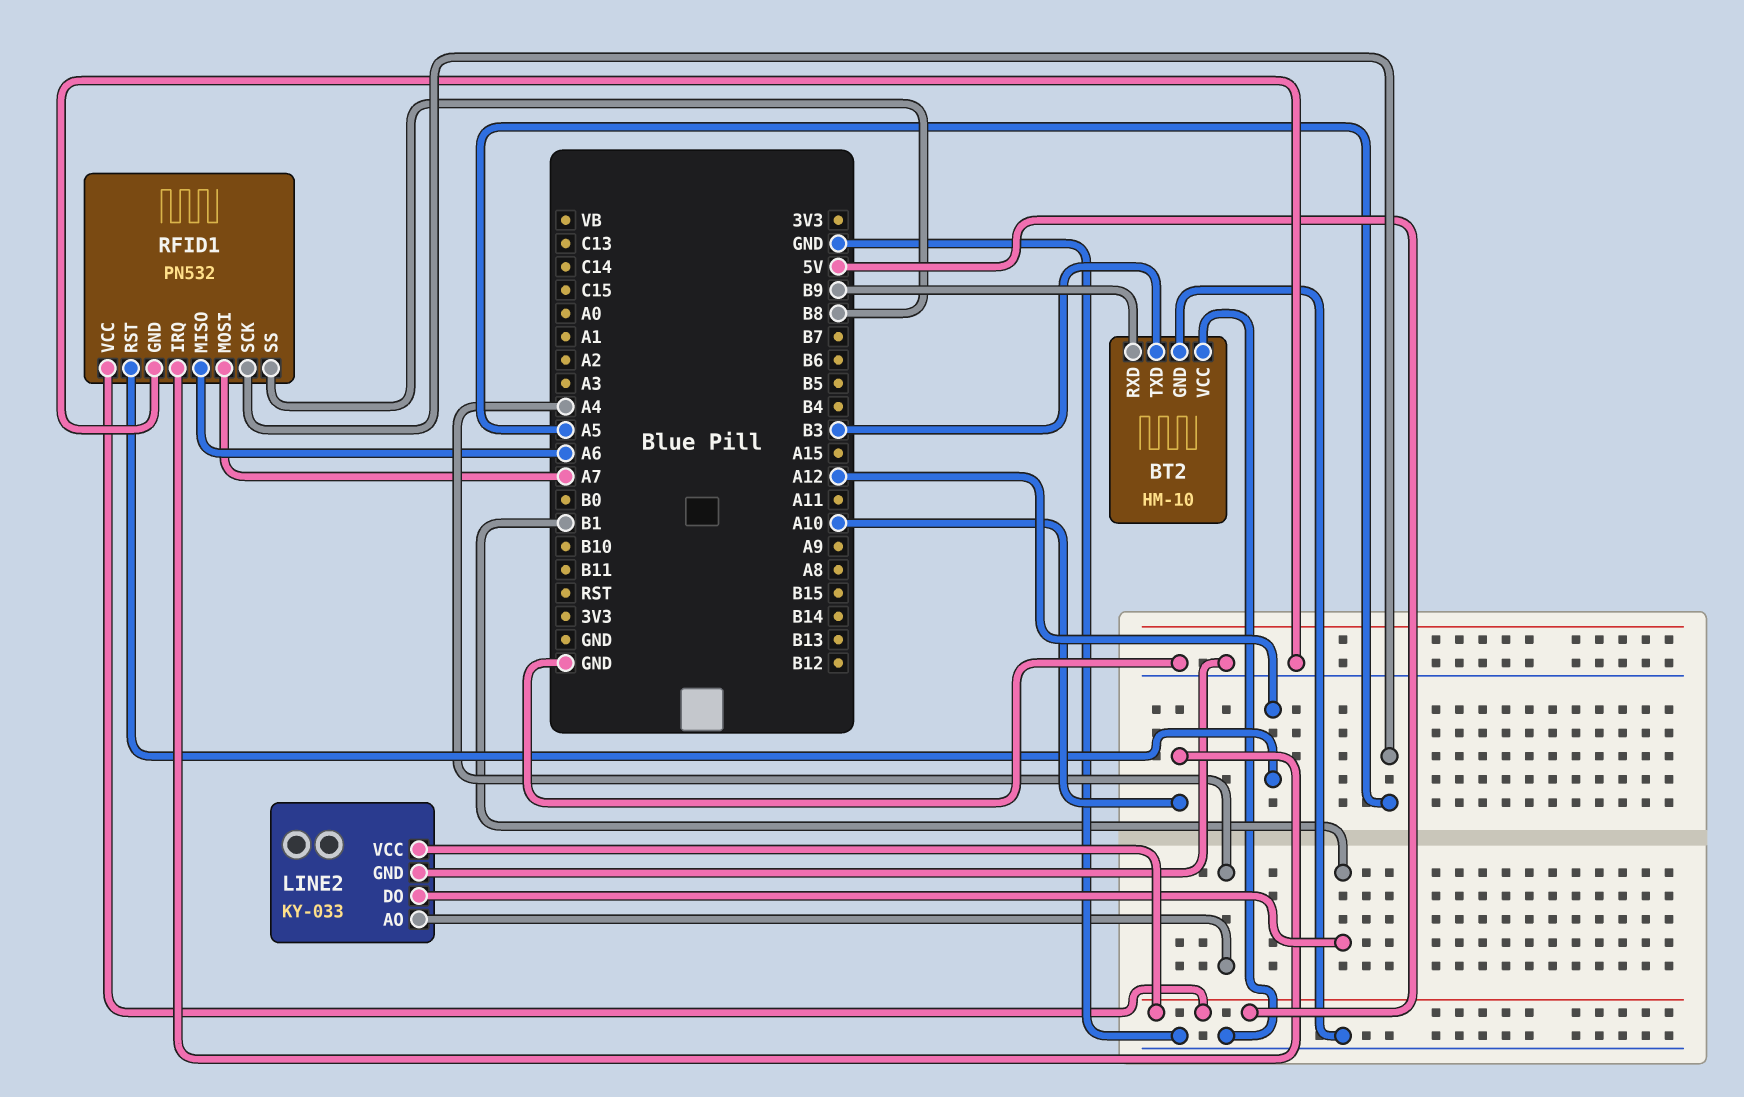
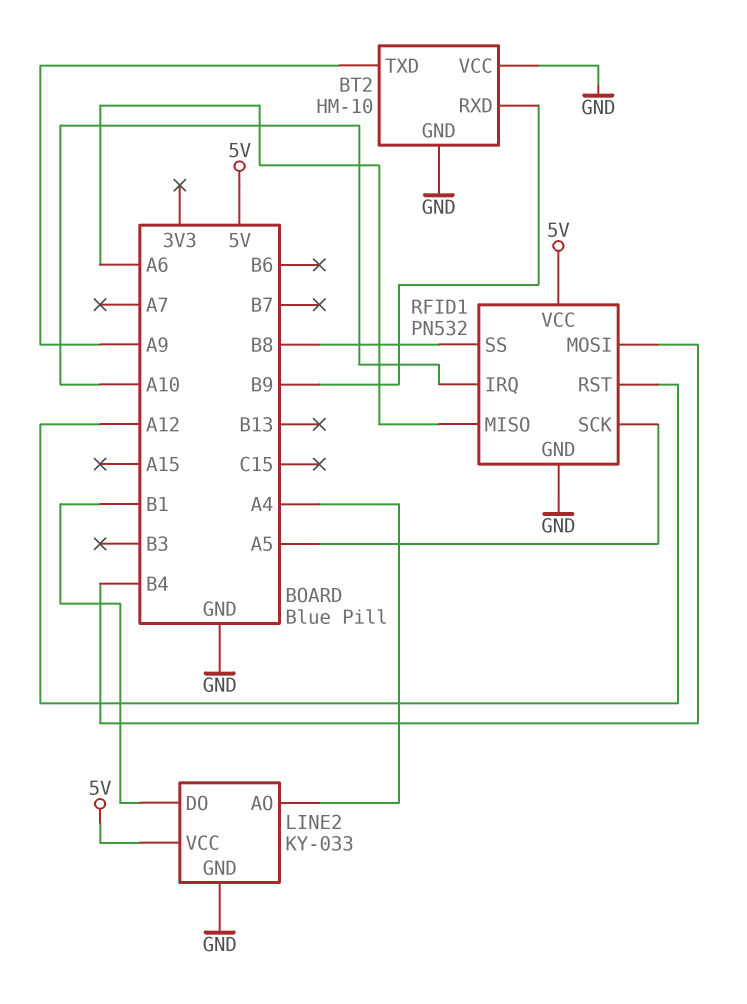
BT2 pin TXD: B3 -> A9
RFID1 pin MOSI: A7 -> B4

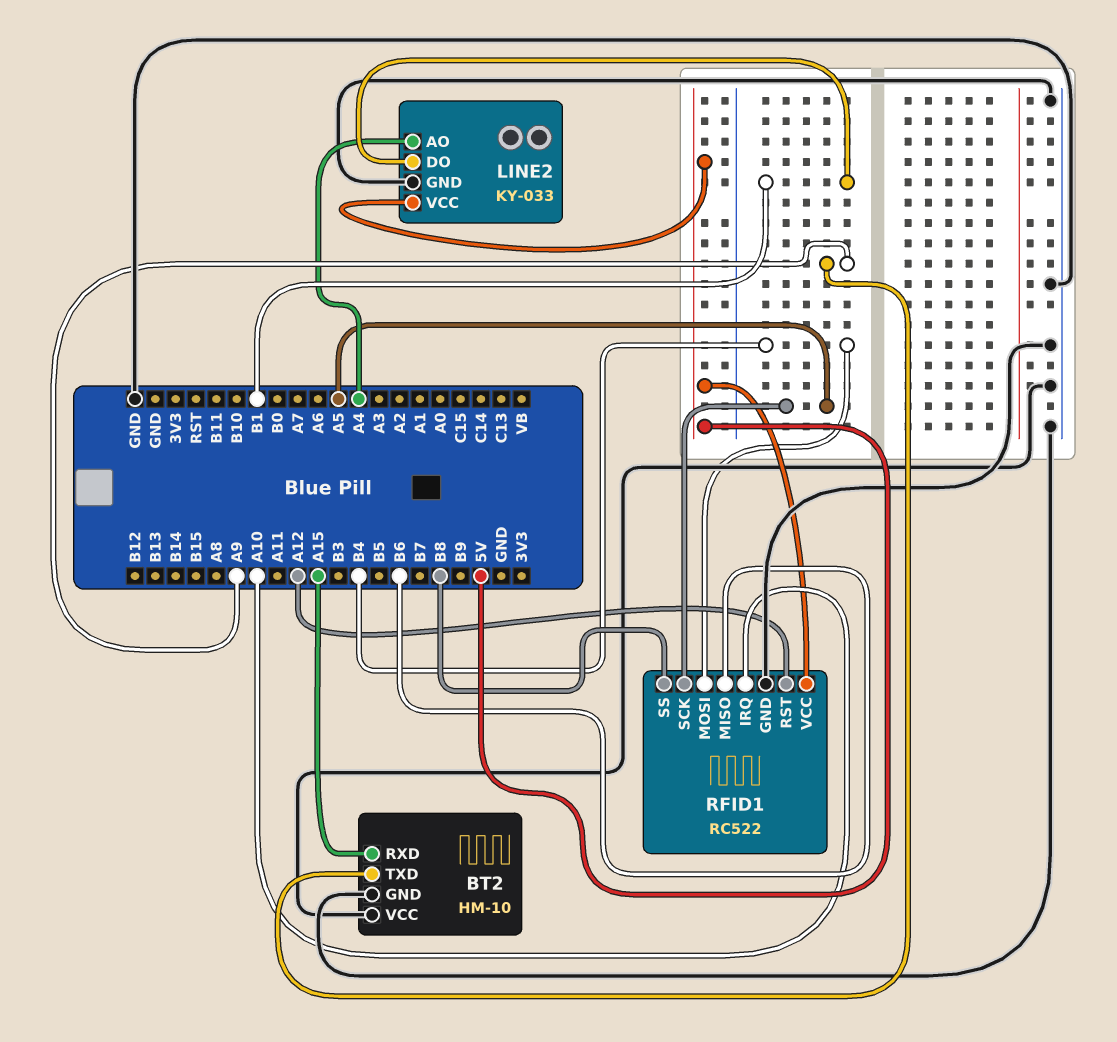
BT2 pin RXD: B9 -> A15
RFID1: PN532 -> RC522
RFID1 pin MISO: A6 -> B6

